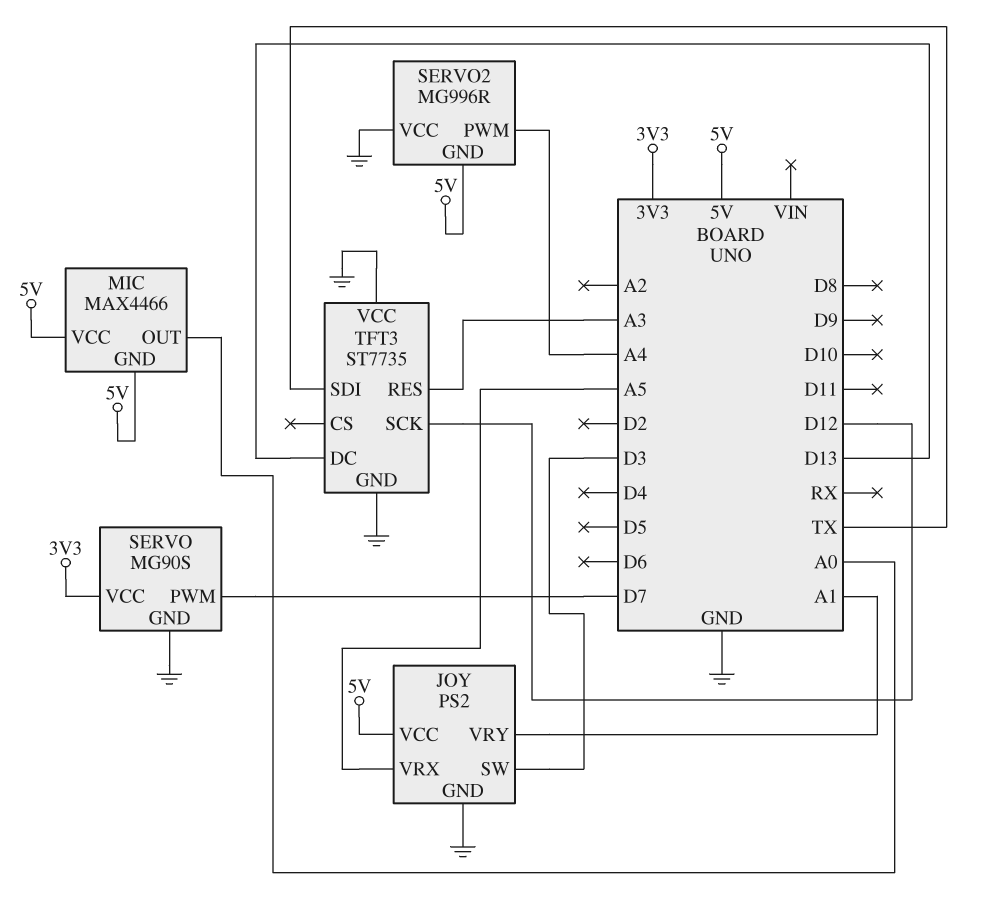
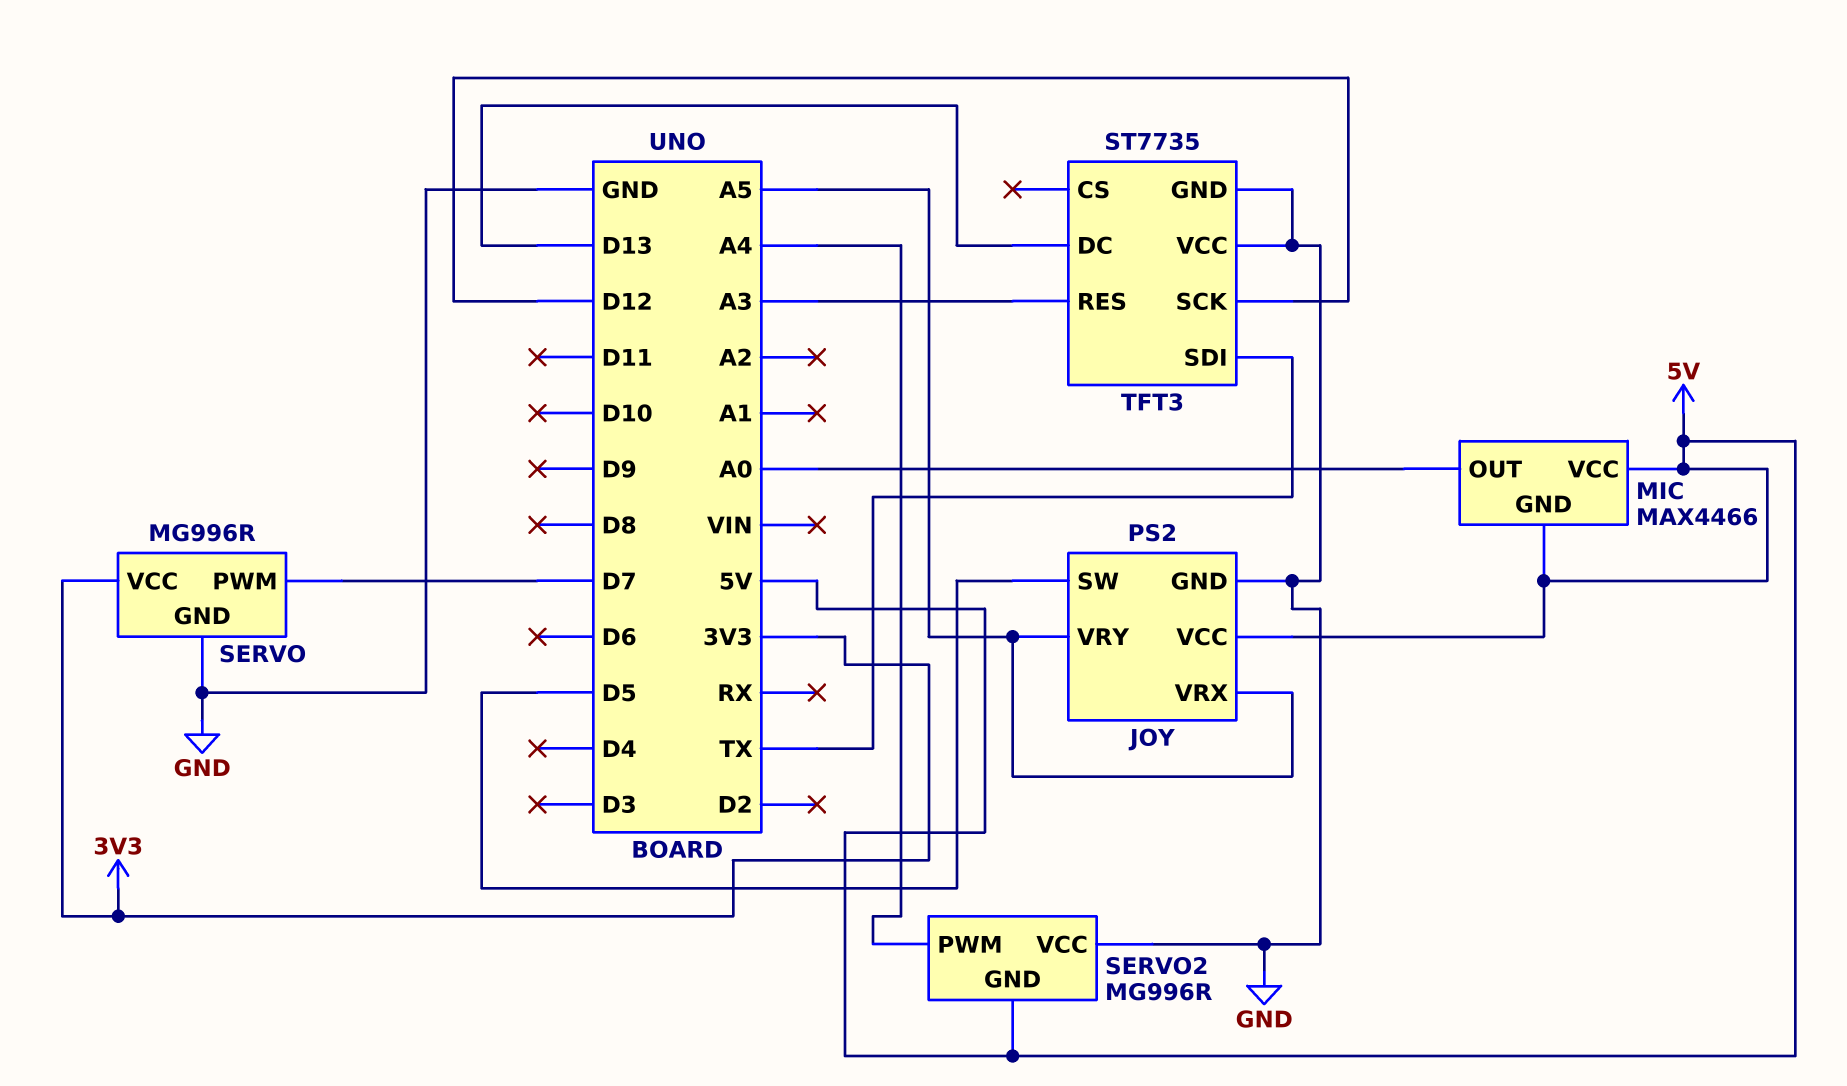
JOY pin SW: D3 -> D5
JOY pin VRY: A1 -> A5
SERVO: MG90S -> MG996R

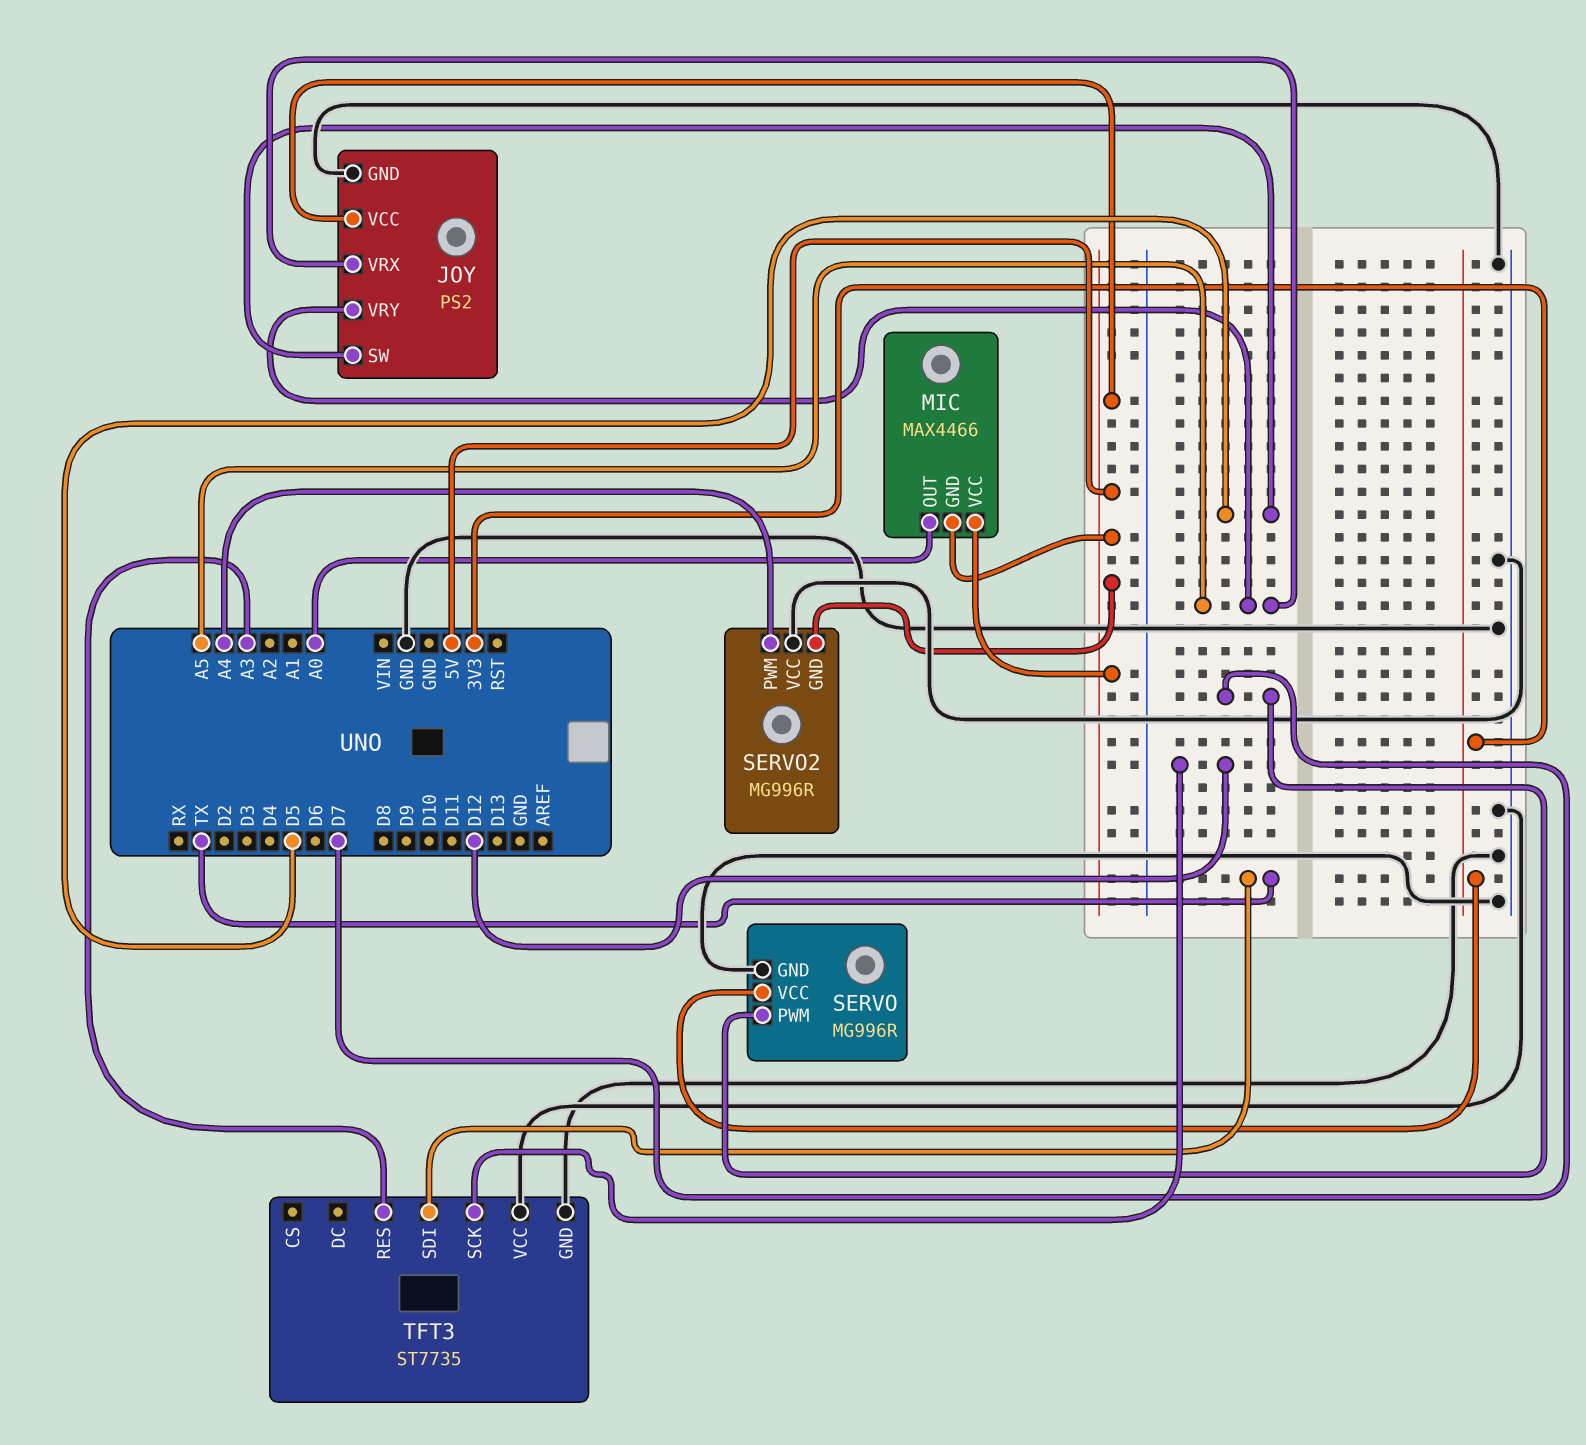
TFT3 pin DC: D13 -> none

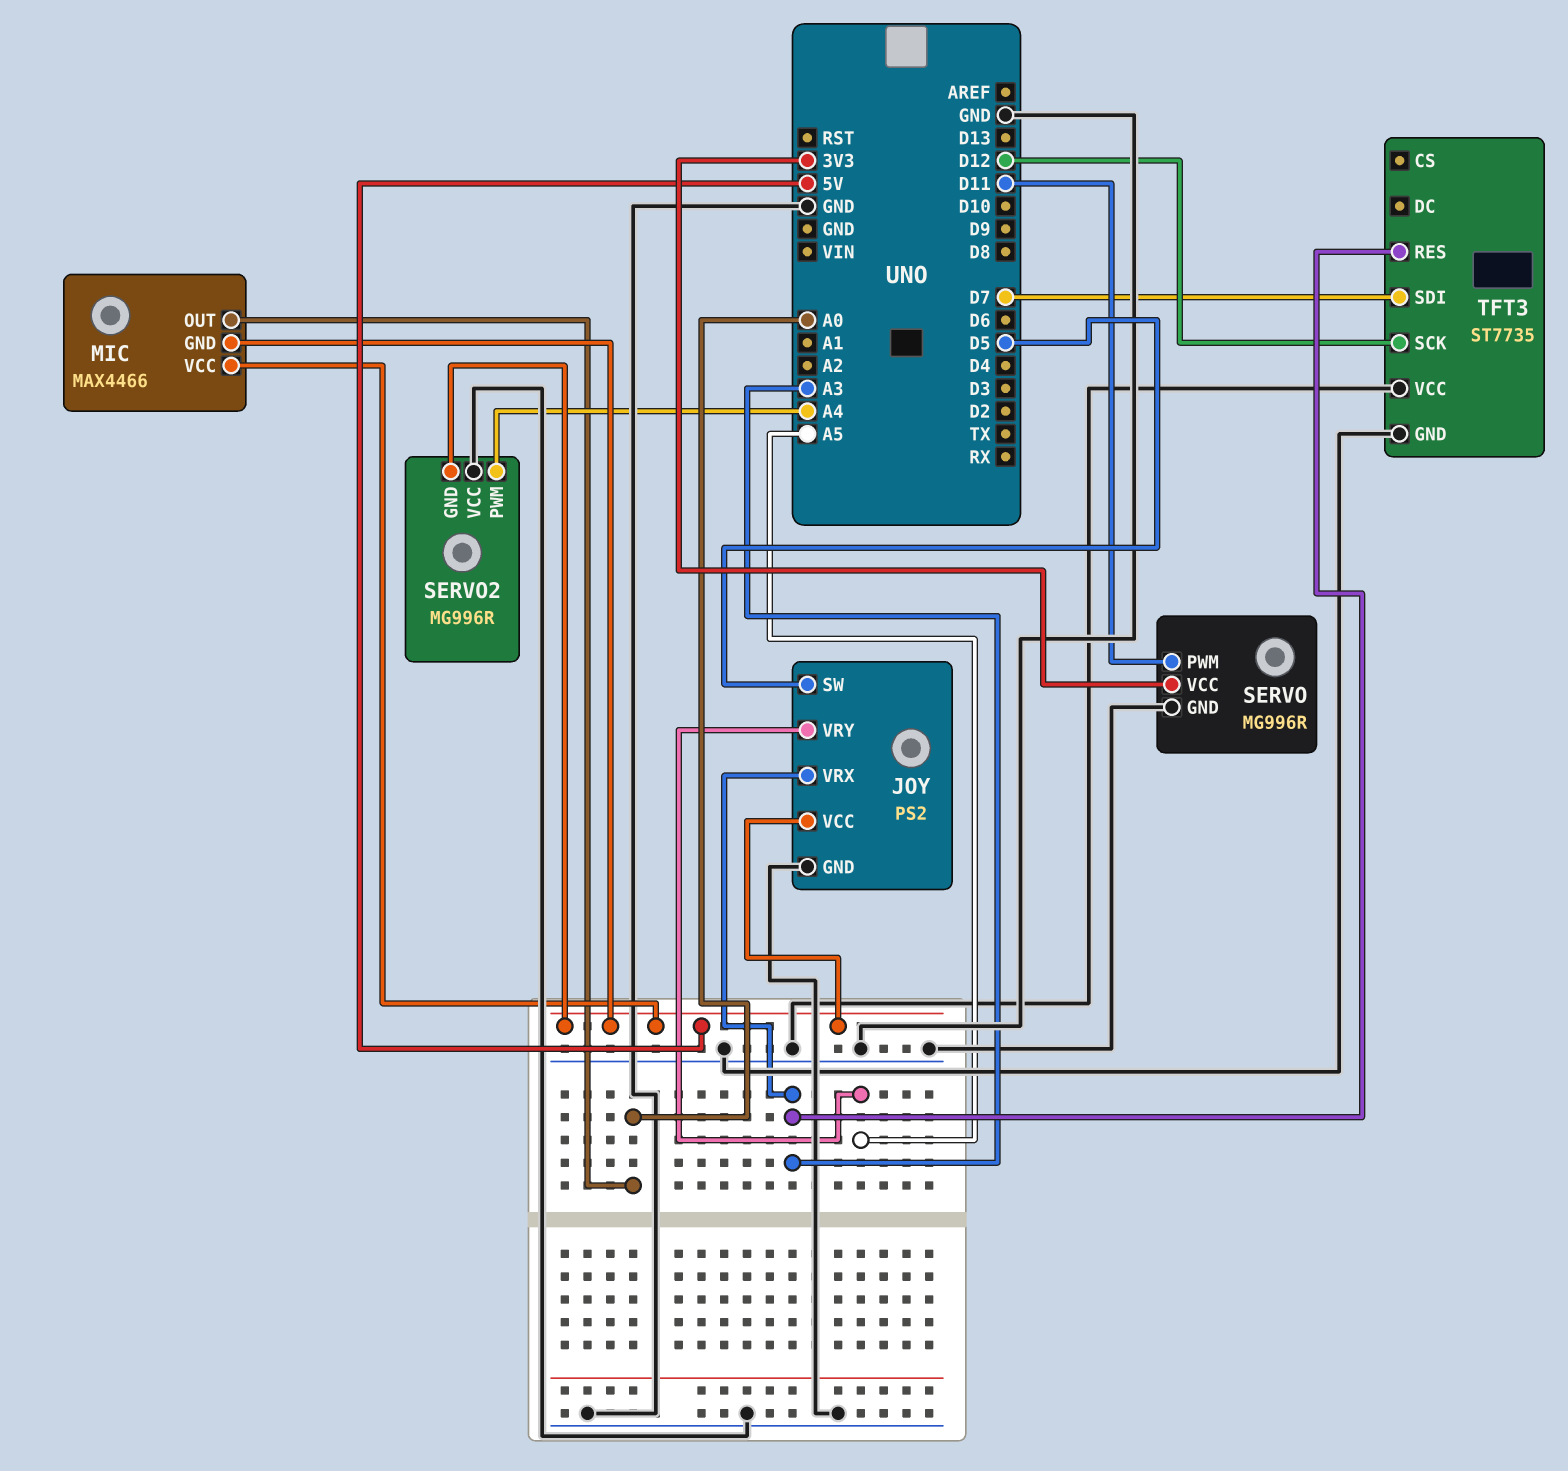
JOY pin VRX: A5 -> A3
SERVO pin PWM: D7 -> D11
TFT3 pin SDI: TX -> D7

